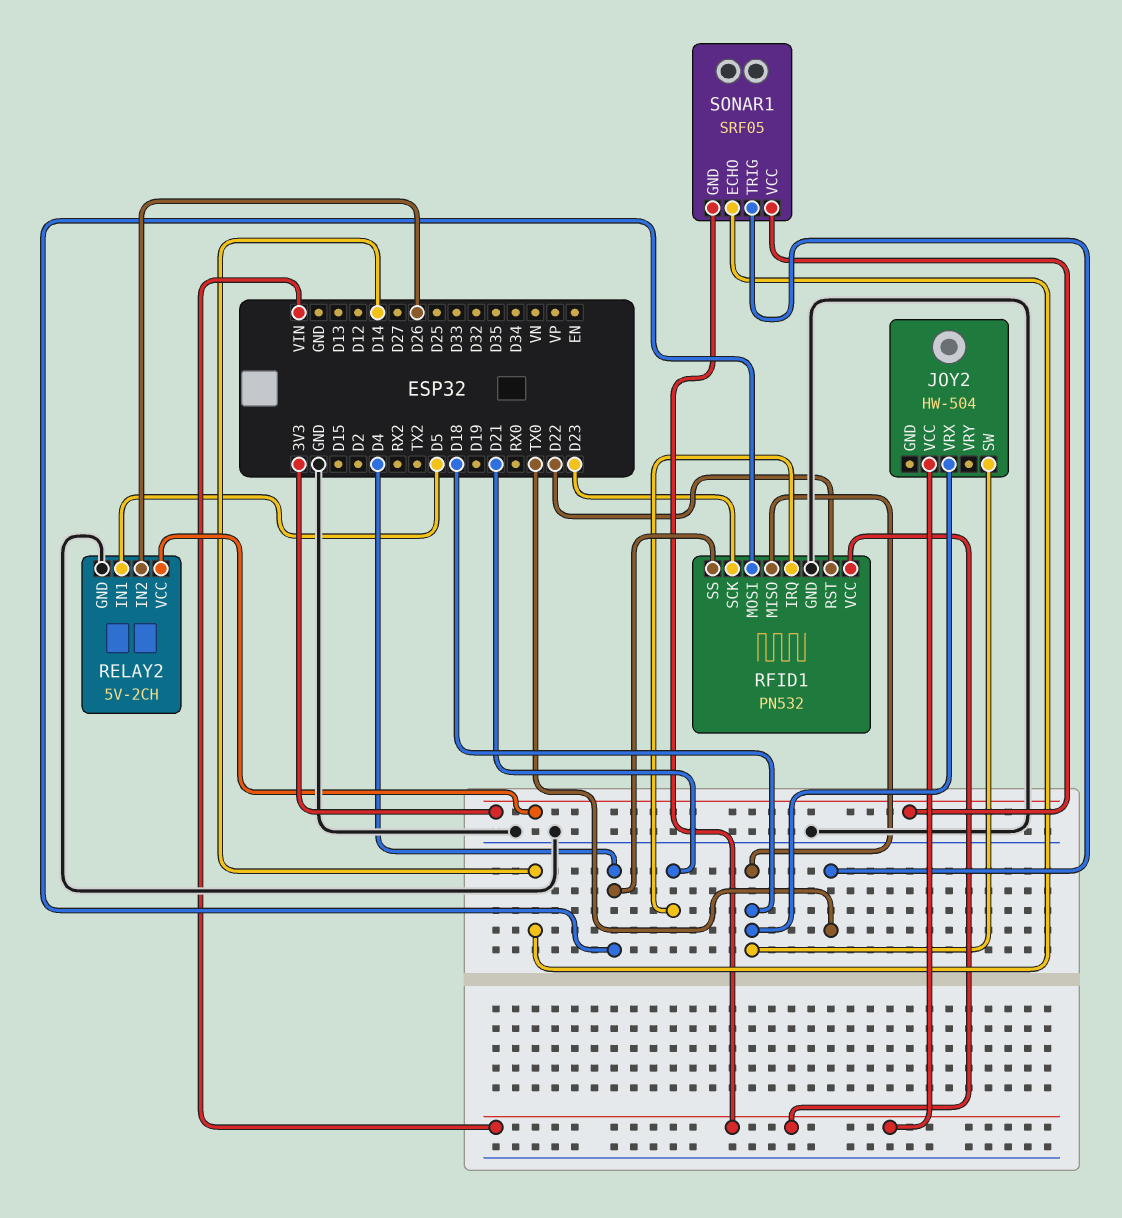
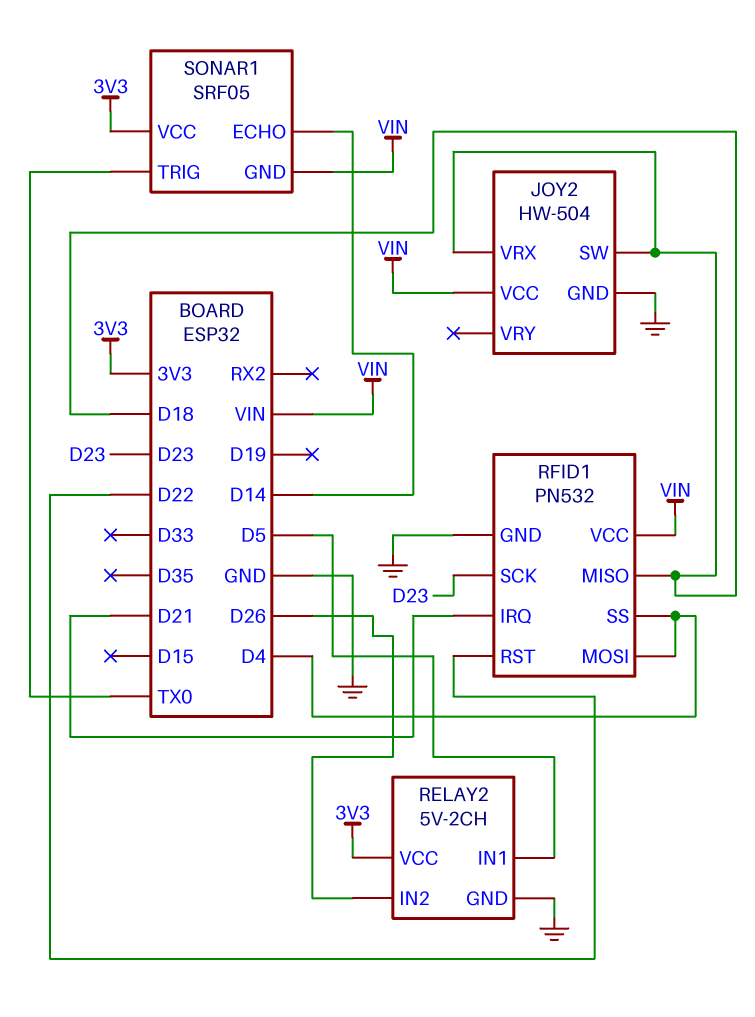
JOY2 pin GND: none -> GND

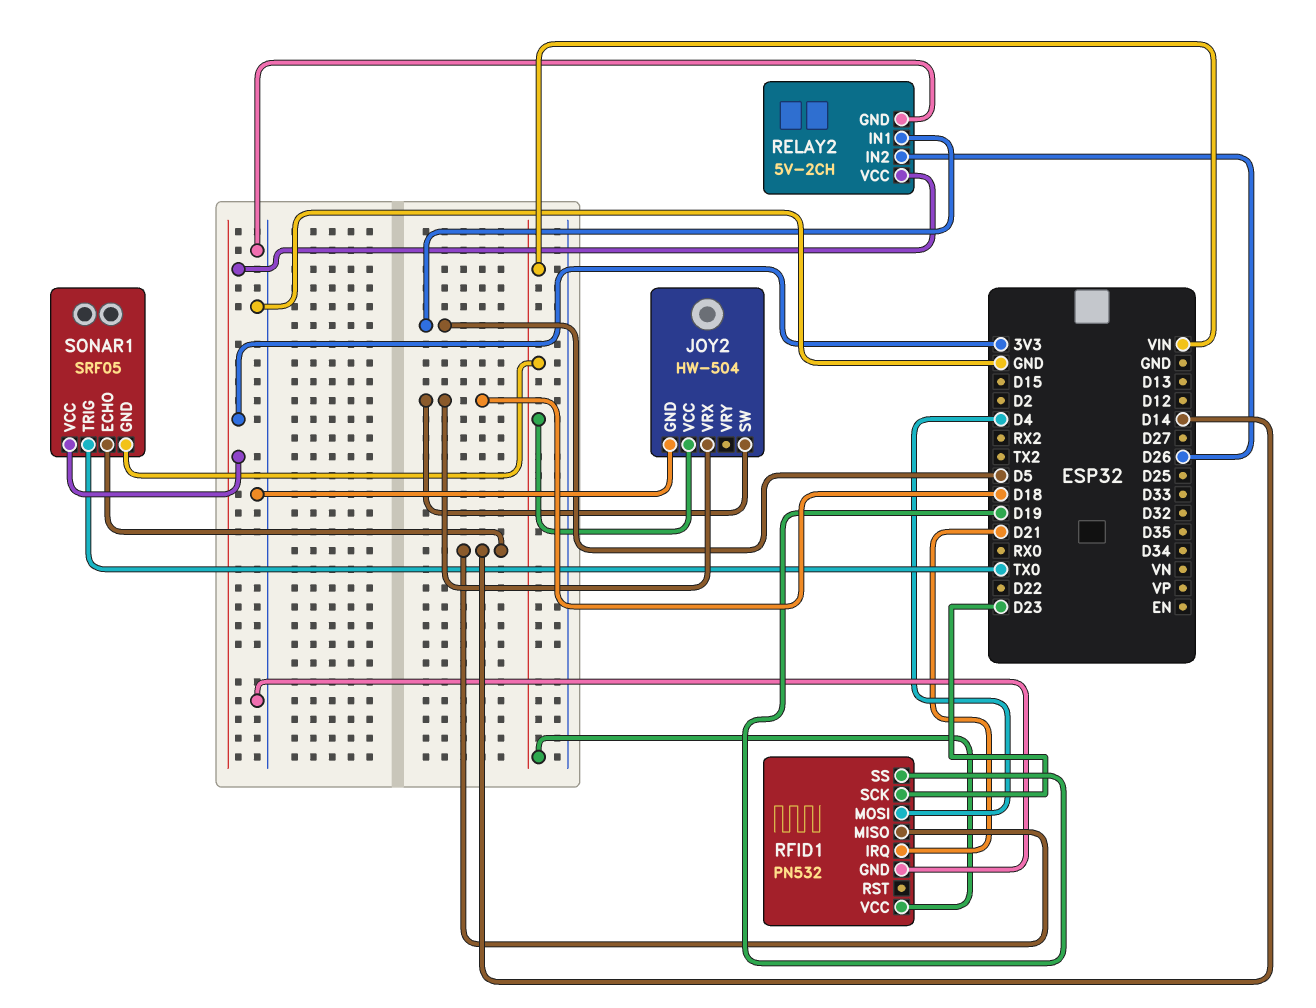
RFID1 pin MISO: D18 -> D14
RFID1 pin RST: D22 -> none
RFID1 pin SS: D4 -> D19

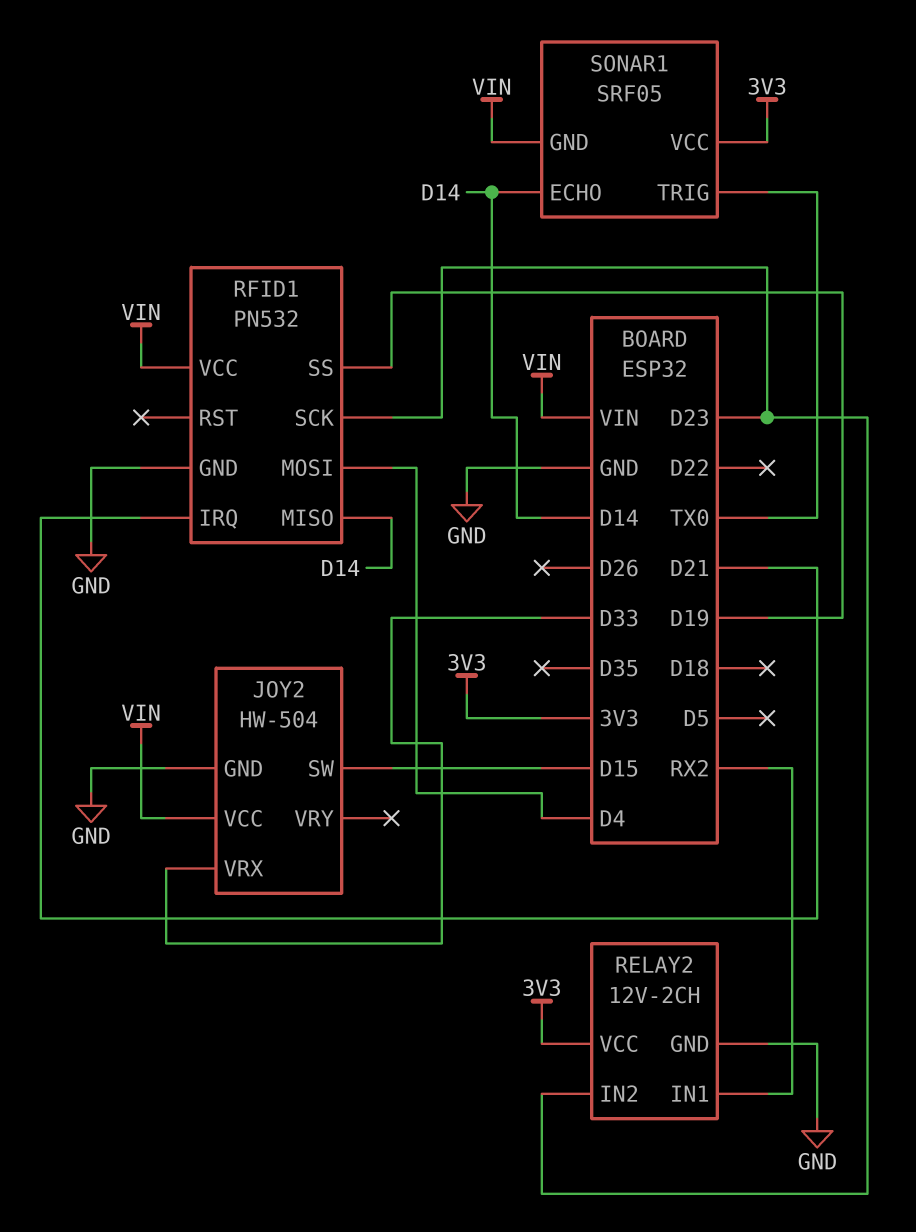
JOY2 pin SW: D18 -> D15
JOY2 pin VRX: D18 -> D33
RELAY2: 5V-2CH -> 12V-2CH
RELAY2 pin IN1: D5 -> RX2
RELAY2 pin IN2: D26 -> D23

